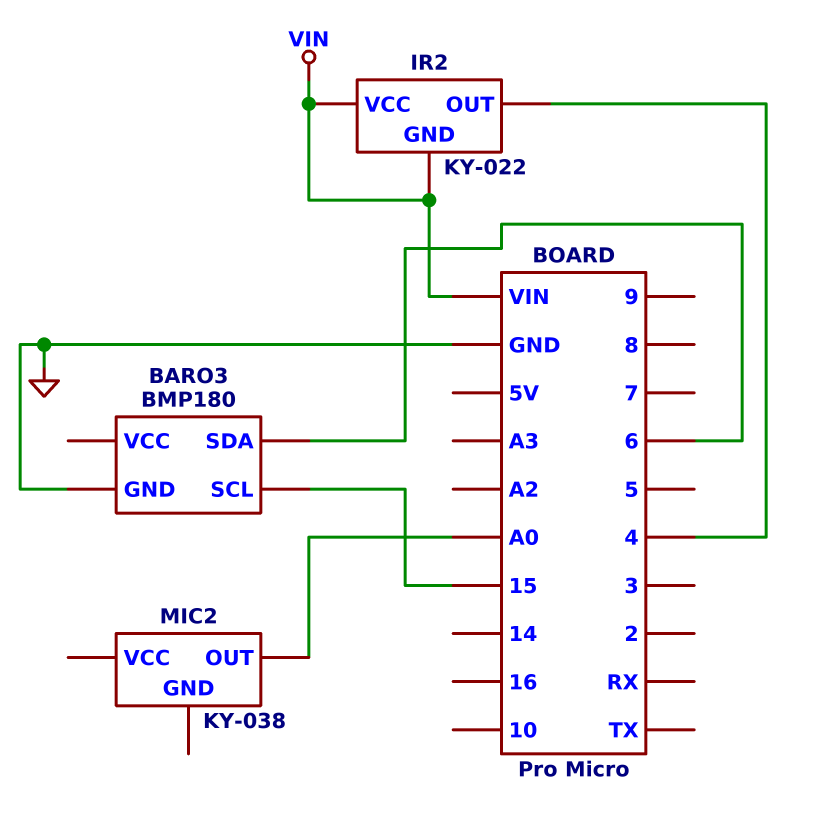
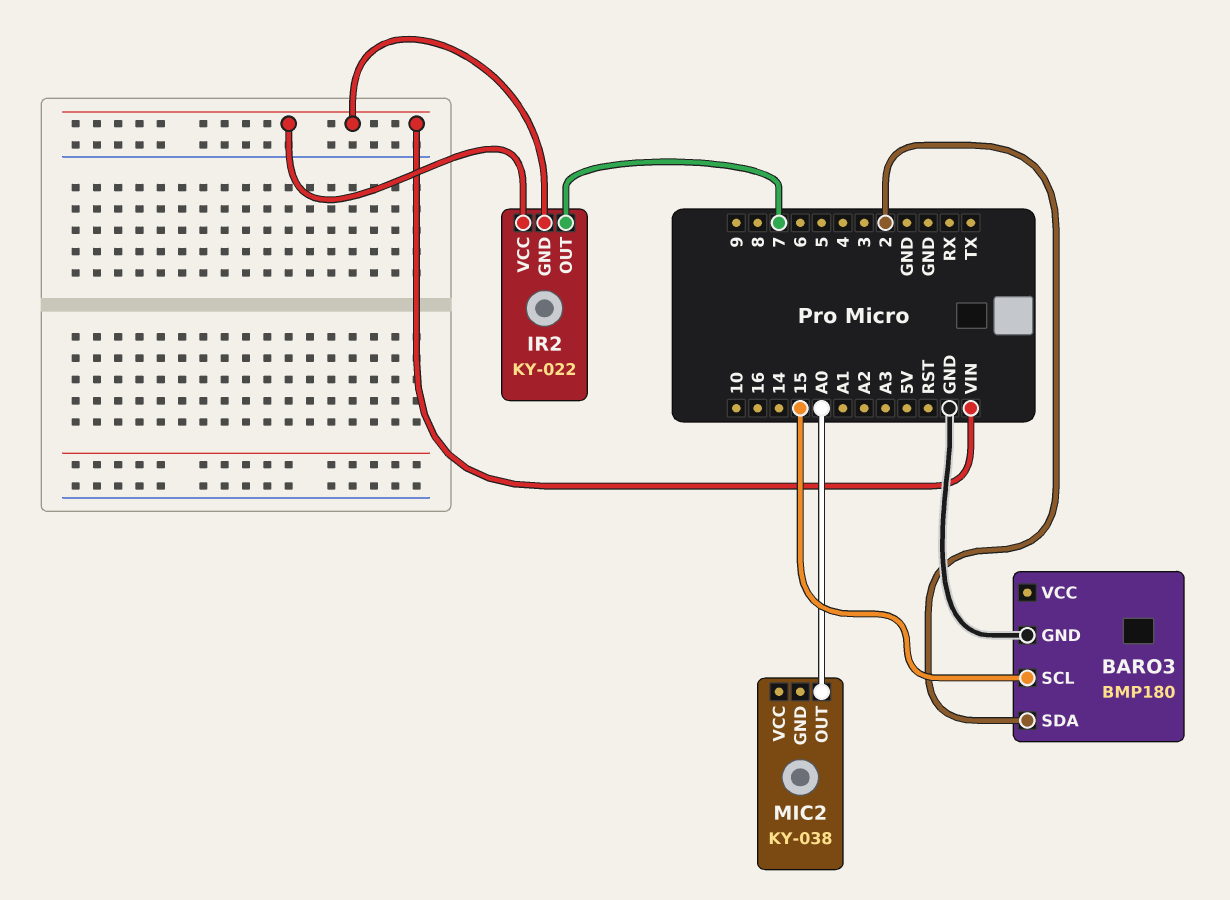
BARO3 pin SDA: 6 -> 2
IR2 pin OUT: 4 -> 7

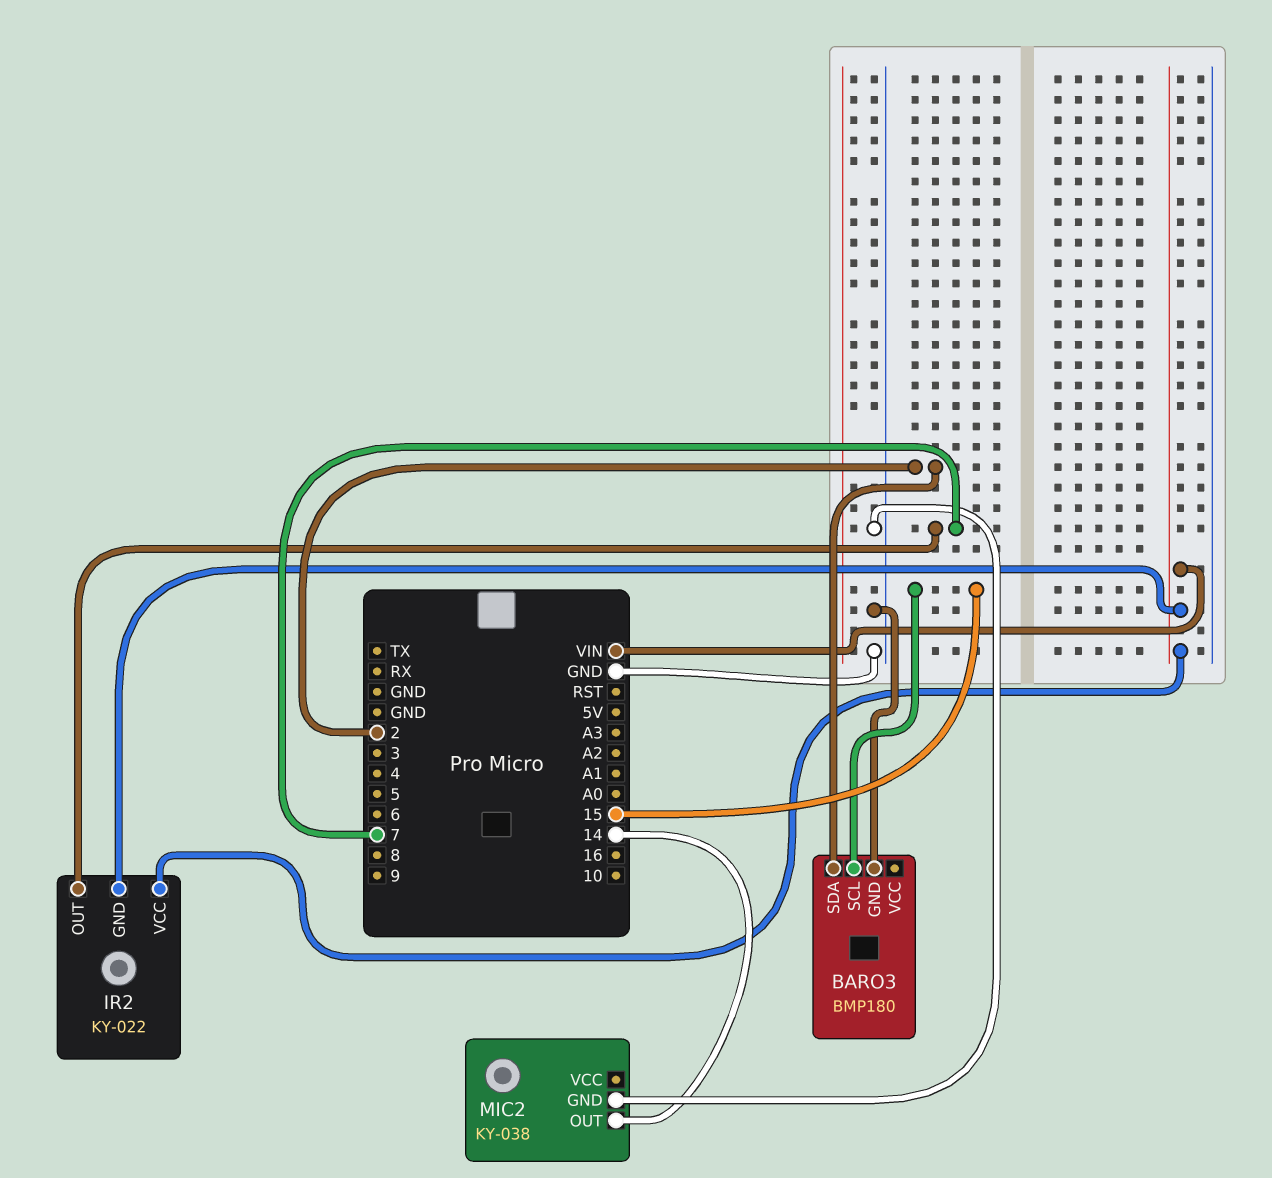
MIC2 pin GND: none -> GND
MIC2 pin OUT: A0 -> 14

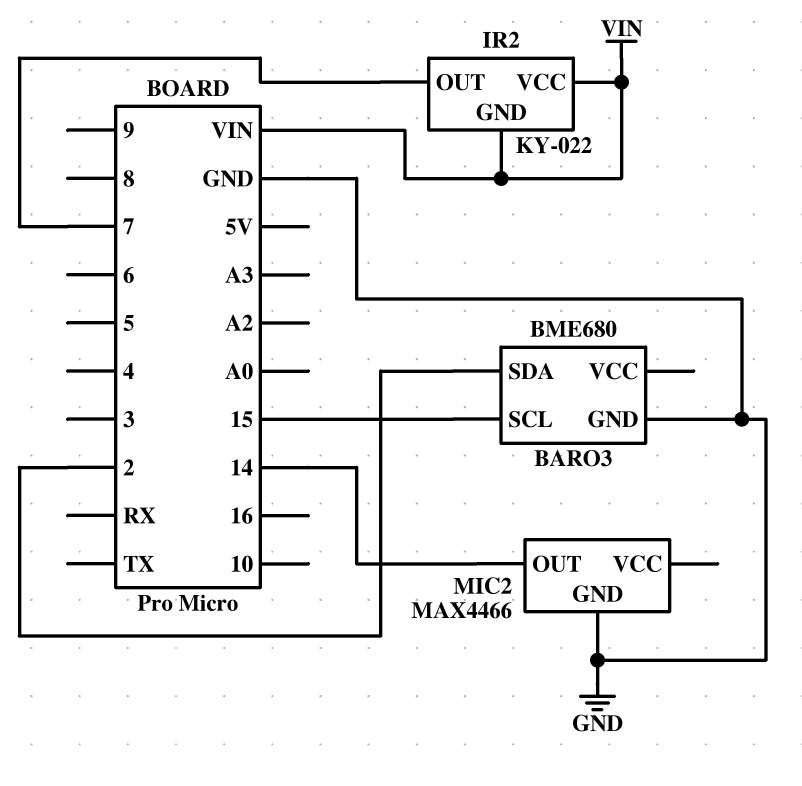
BARO3: BMP180 -> BME680
MIC2: KY-038 -> MAX4466

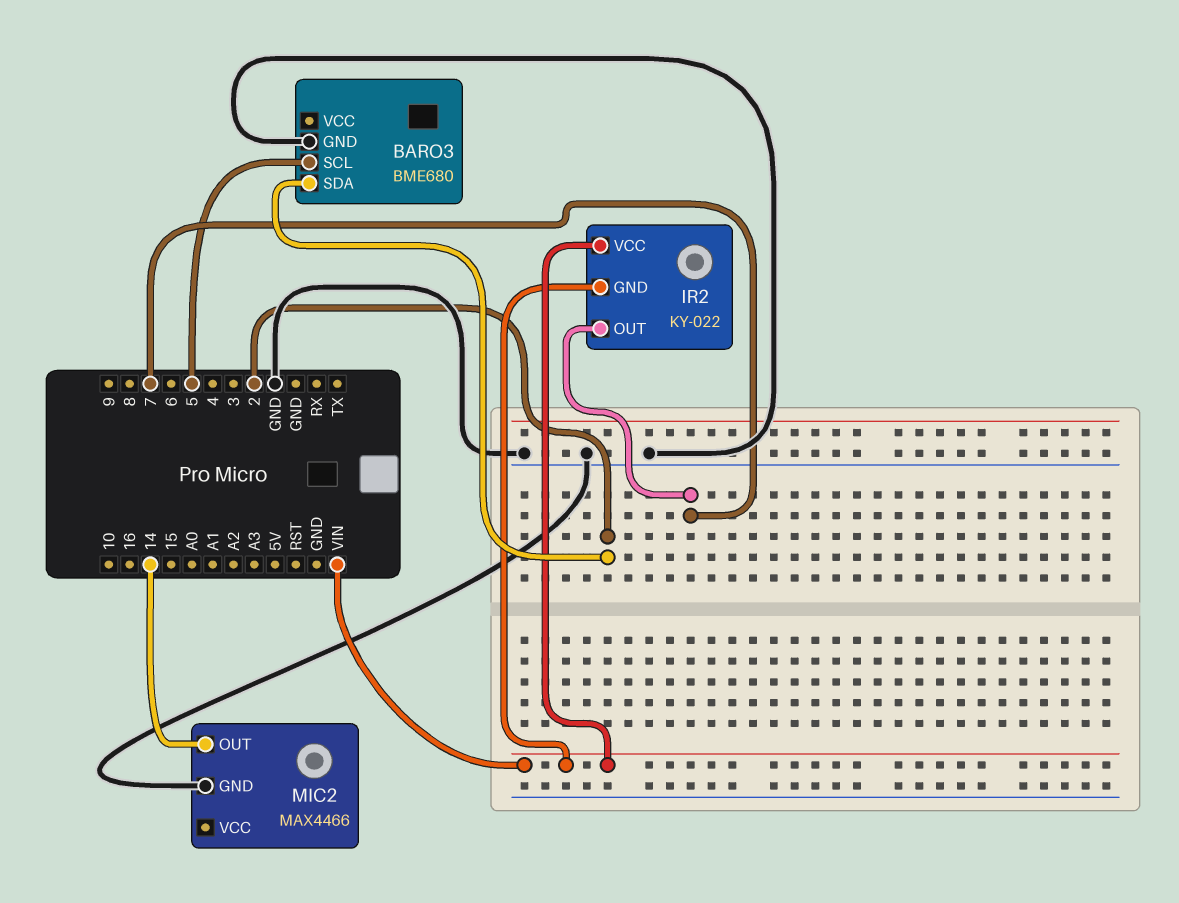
BARO3 pin SCL: 15 -> 5

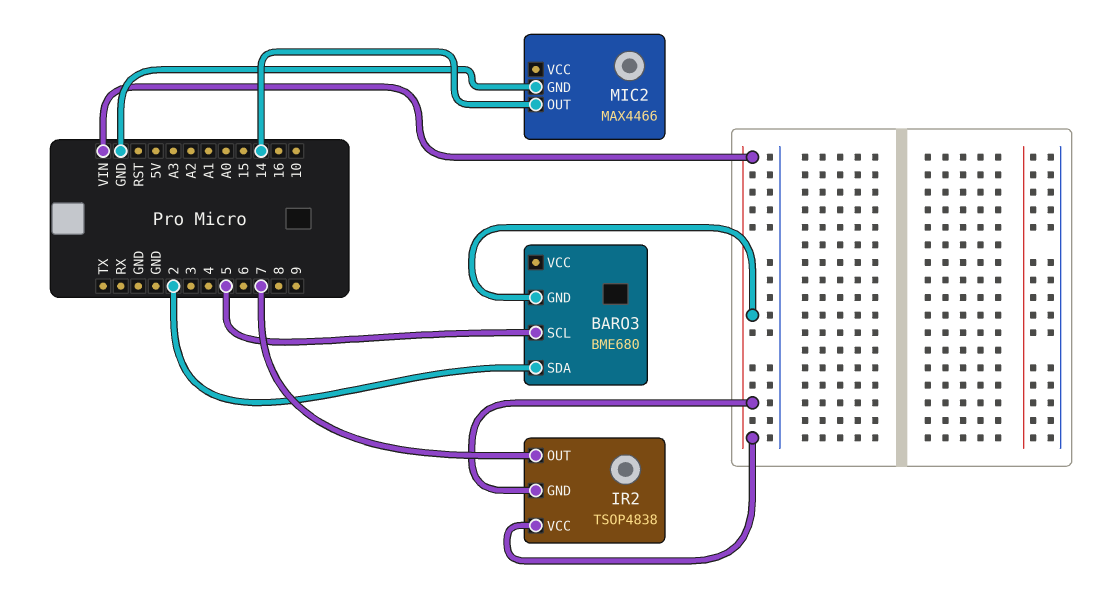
BARO3 pin GND: GND -> VIN
IR2: KY-022 -> TSOP4838

